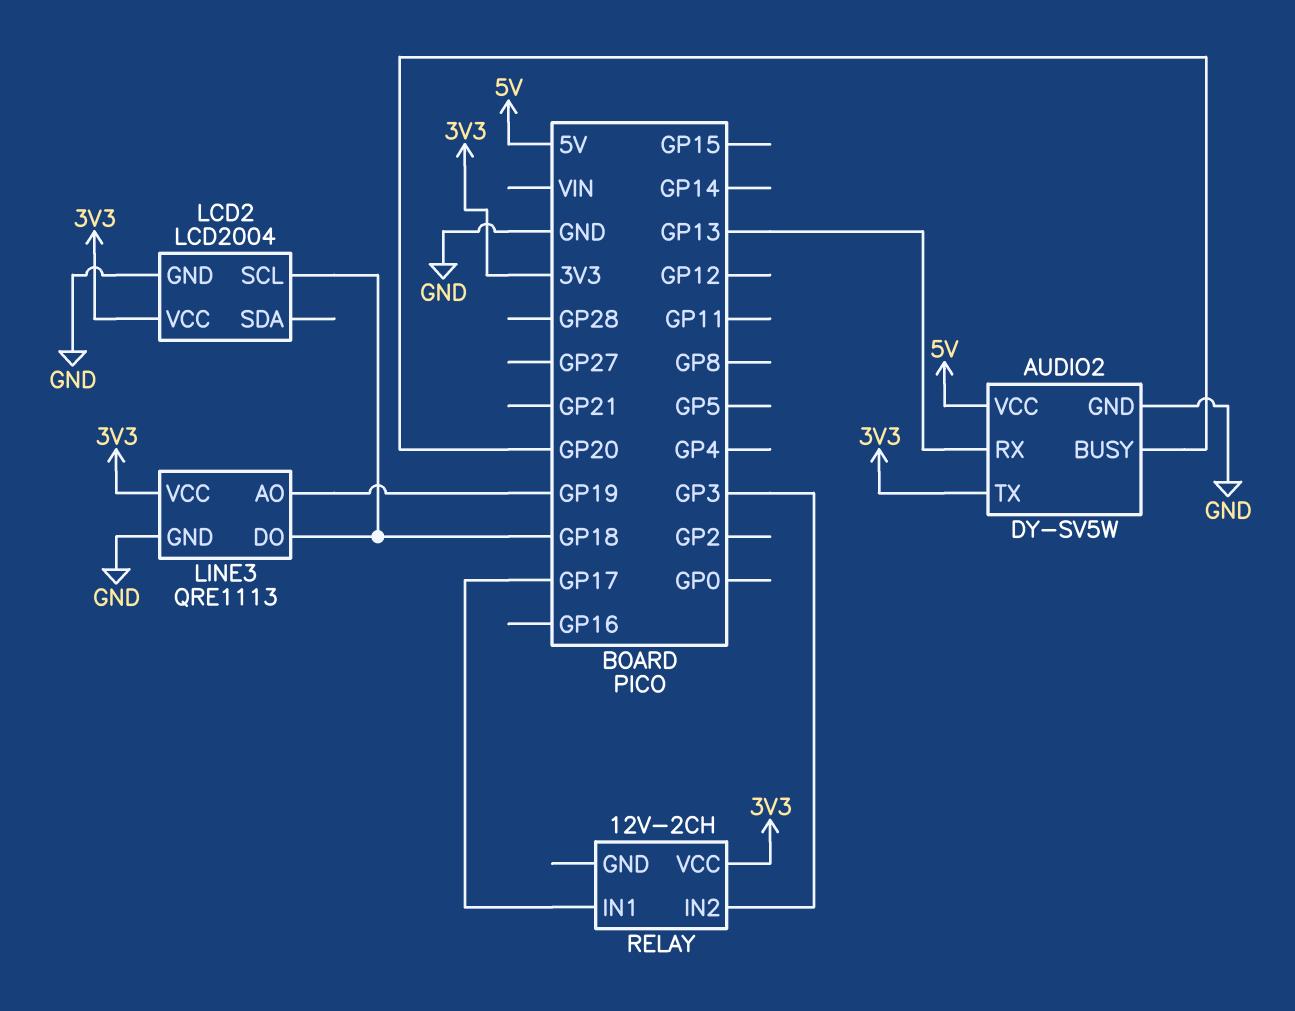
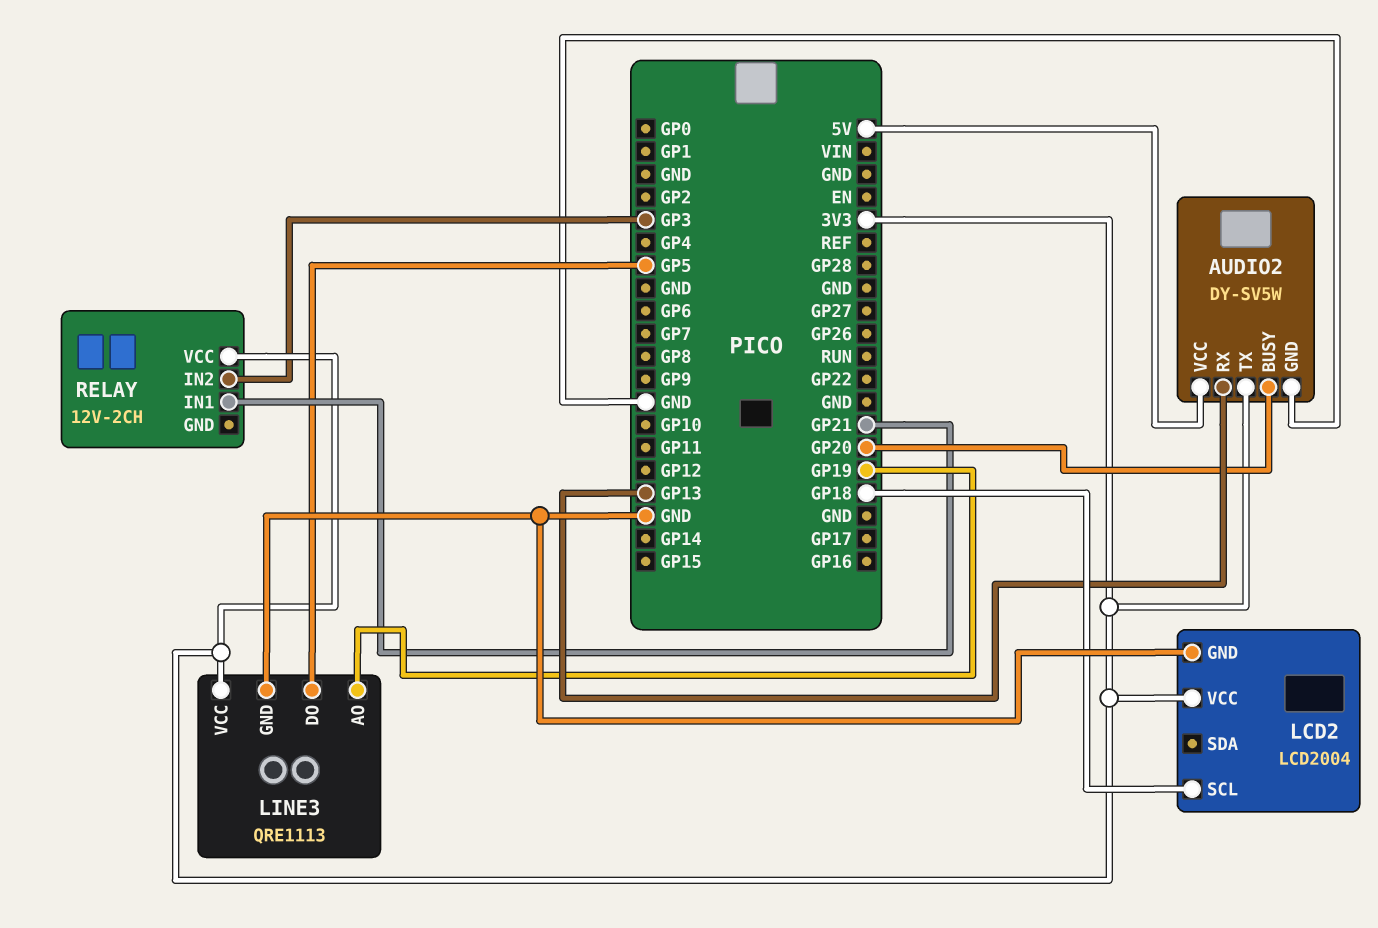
LINE3 pin DO: GP18 -> GP5
RELAY pin IN1: GP17 -> GP21

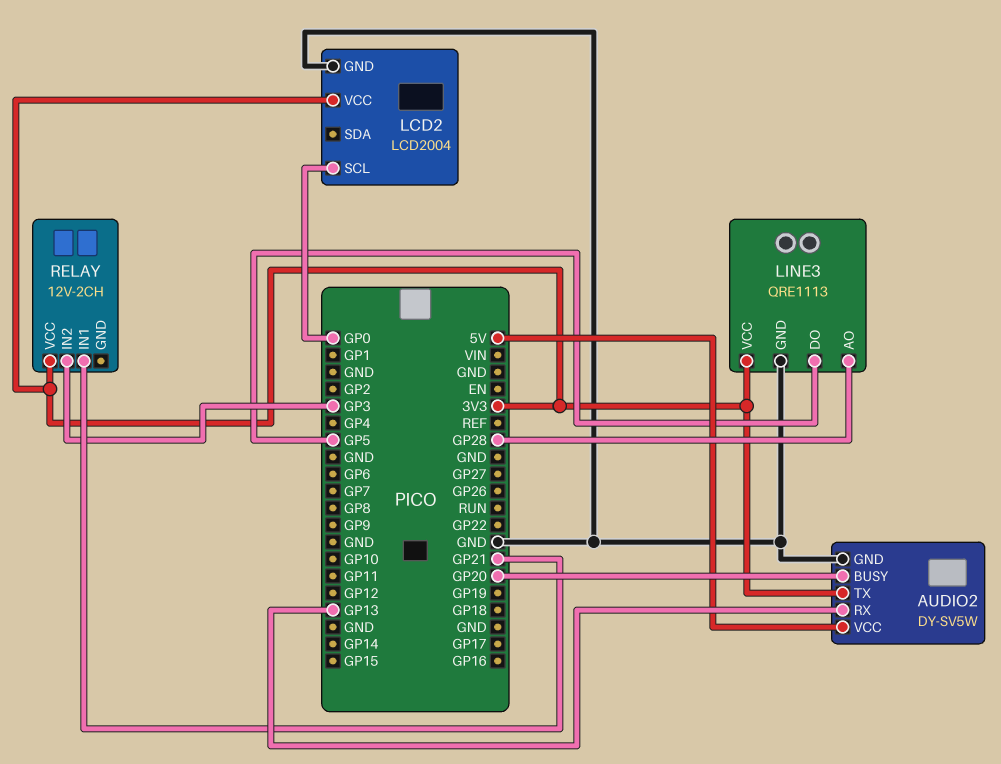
LCD2 pin SCL: GP18 -> GP0
LINE3 pin AO: GP19 -> GP28

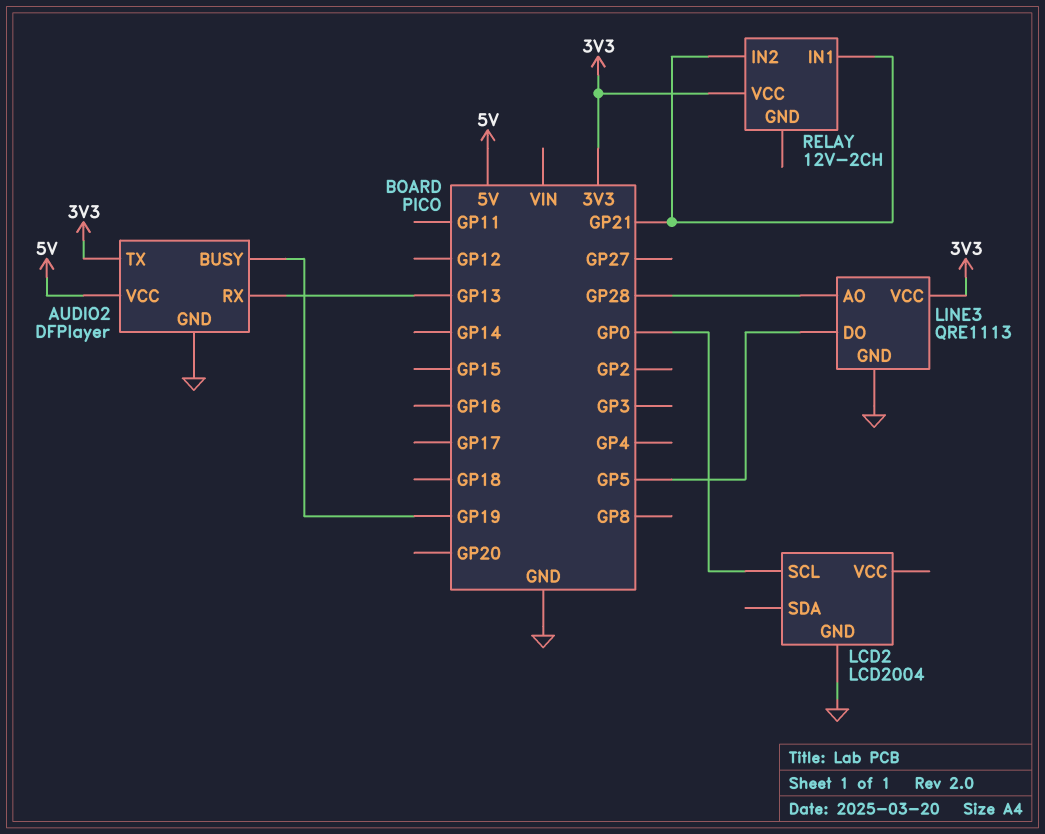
AUDIO2: DY-SV5W -> DFPlayer
AUDIO2 pin BUSY: GP20 -> GP19
LCD2 pin VCC: 3V3 -> none
RELAY pin IN2: GP3 -> GP21

